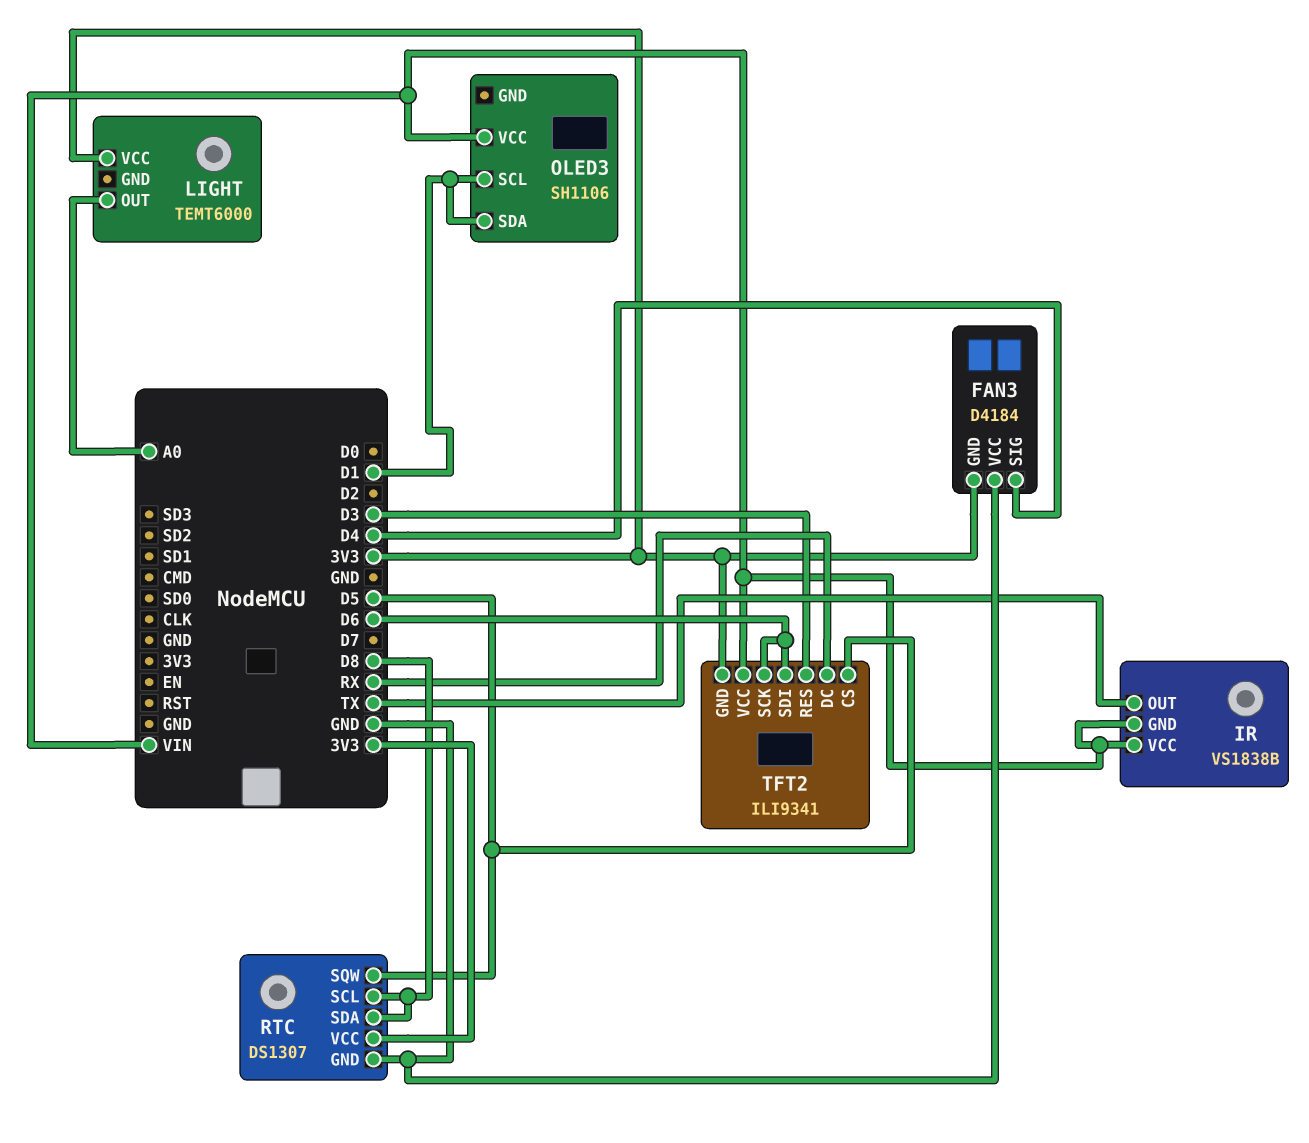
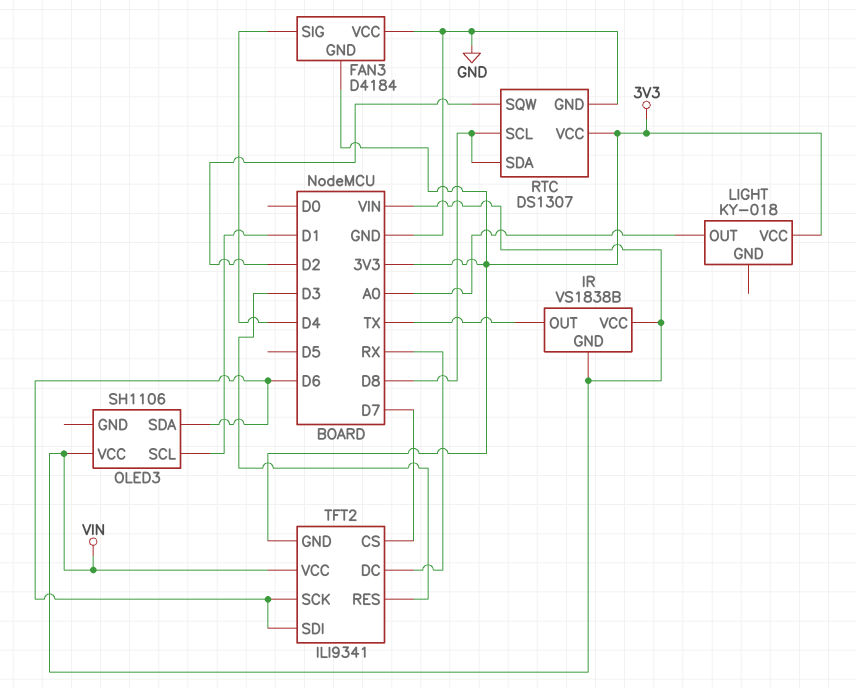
LIGHT: TEMT6000 -> KY-018
OLED3 pin SDA: D1 -> D6
RTC pin SQW: D5 -> D2
TFT2 pin CS: D5 -> D7

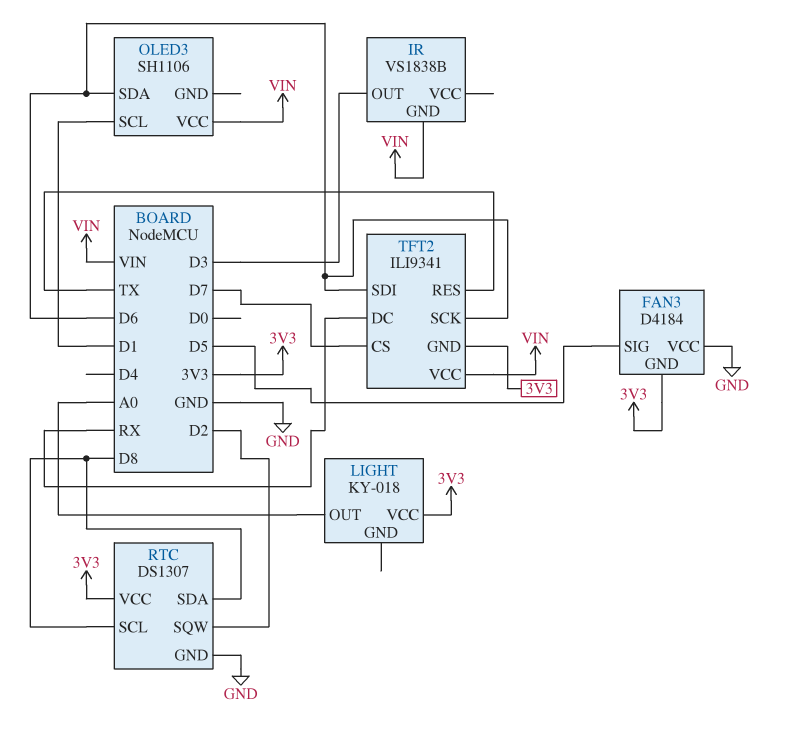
FAN3 pin SIG: D4 -> D5
IR pin OUT: TX -> D3
IR pin VCC: VIN -> none
TFT2 pin RES: D3 -> TX

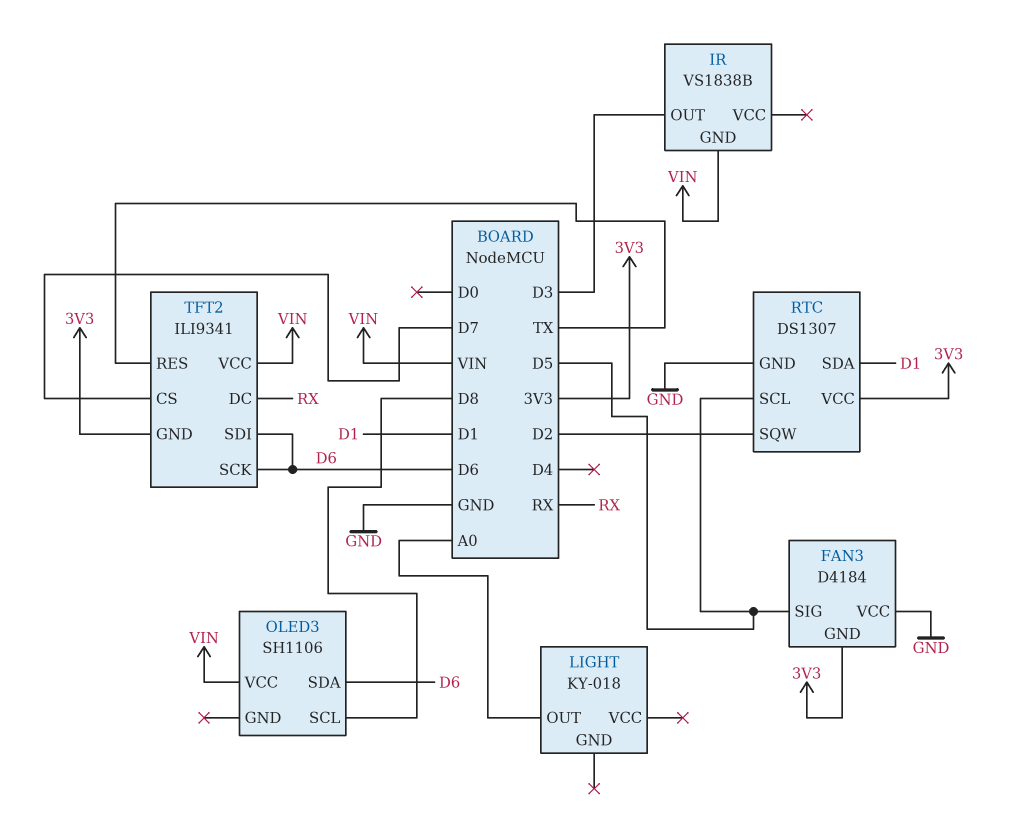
LIGHT pin VCC: 3V3 -> none
OLED3 pin SCL: D1 -> D8
RTC pin SCL: D8 -> D5
RTC pin SDA: D8 -> D1

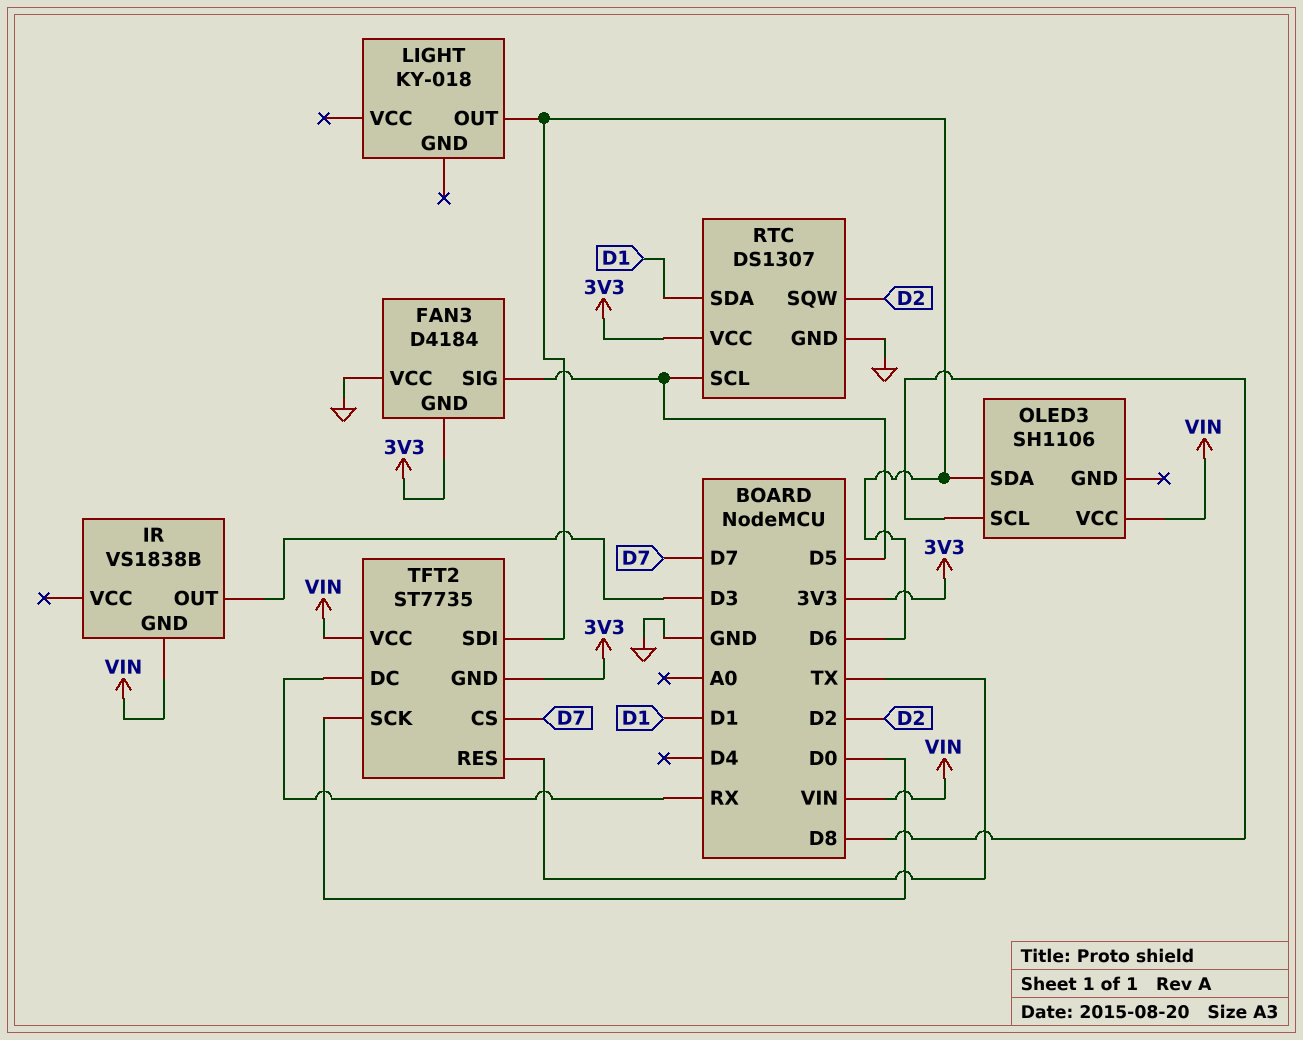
LIGHT pin OUT: A0 -> D6
TFT2: ILI9341 -> ST7735
TFT2 pin SCK: D6 -> D0

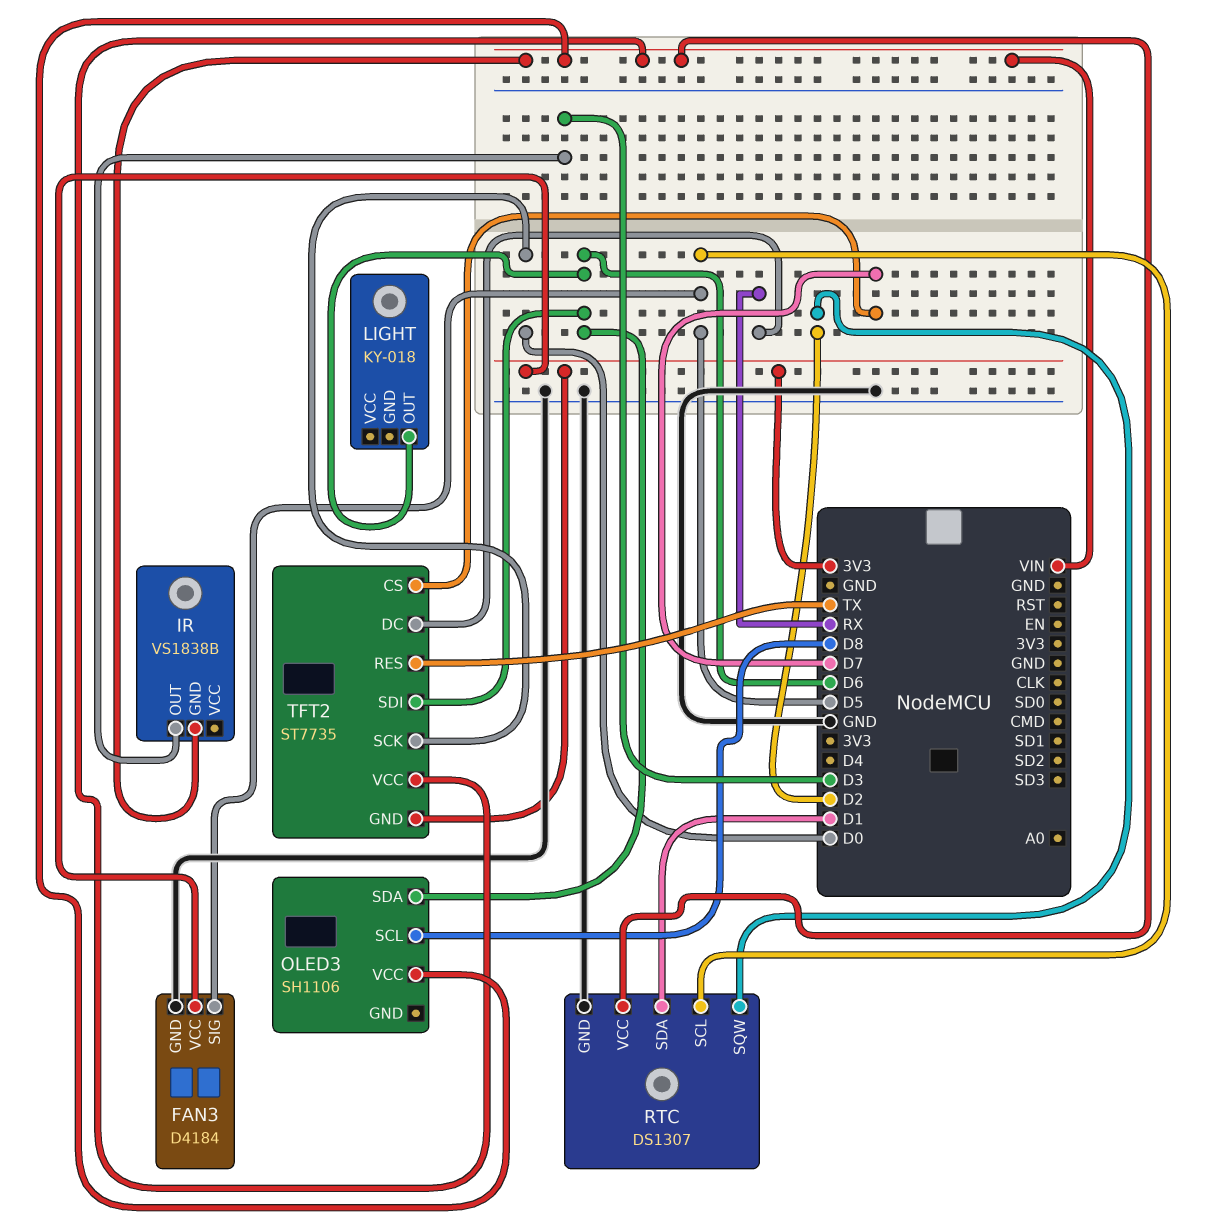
FAN3 pin GND: 3V3 -> GND
FAN3 pin VCC: GND -> 3V3
RTC pin VCC: 3V3 -> VIN

